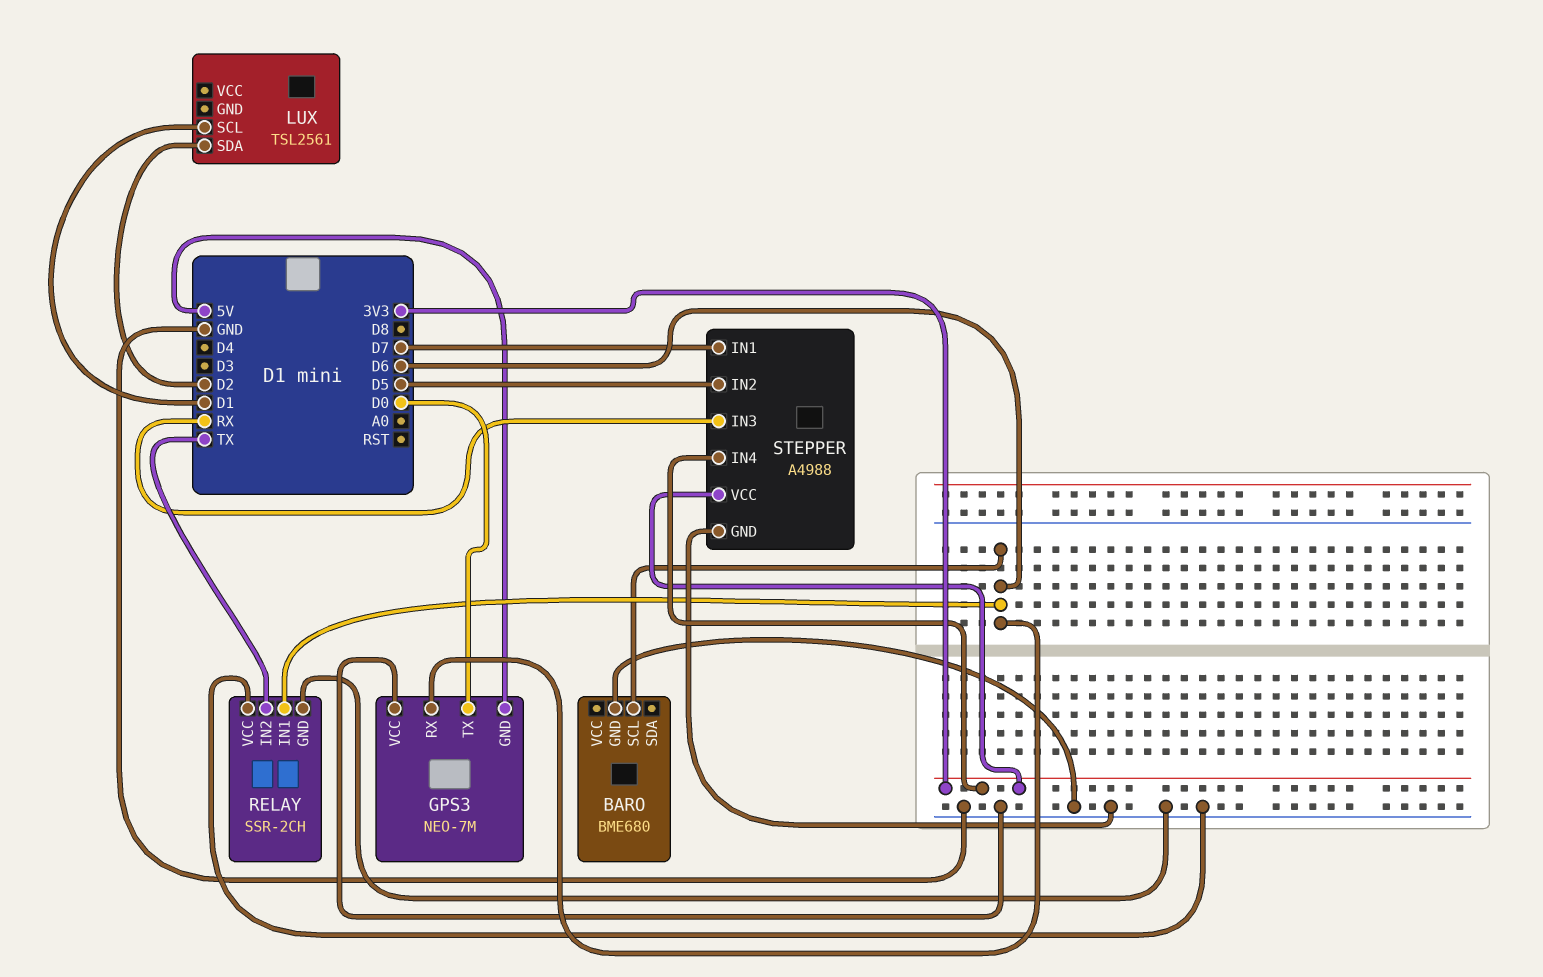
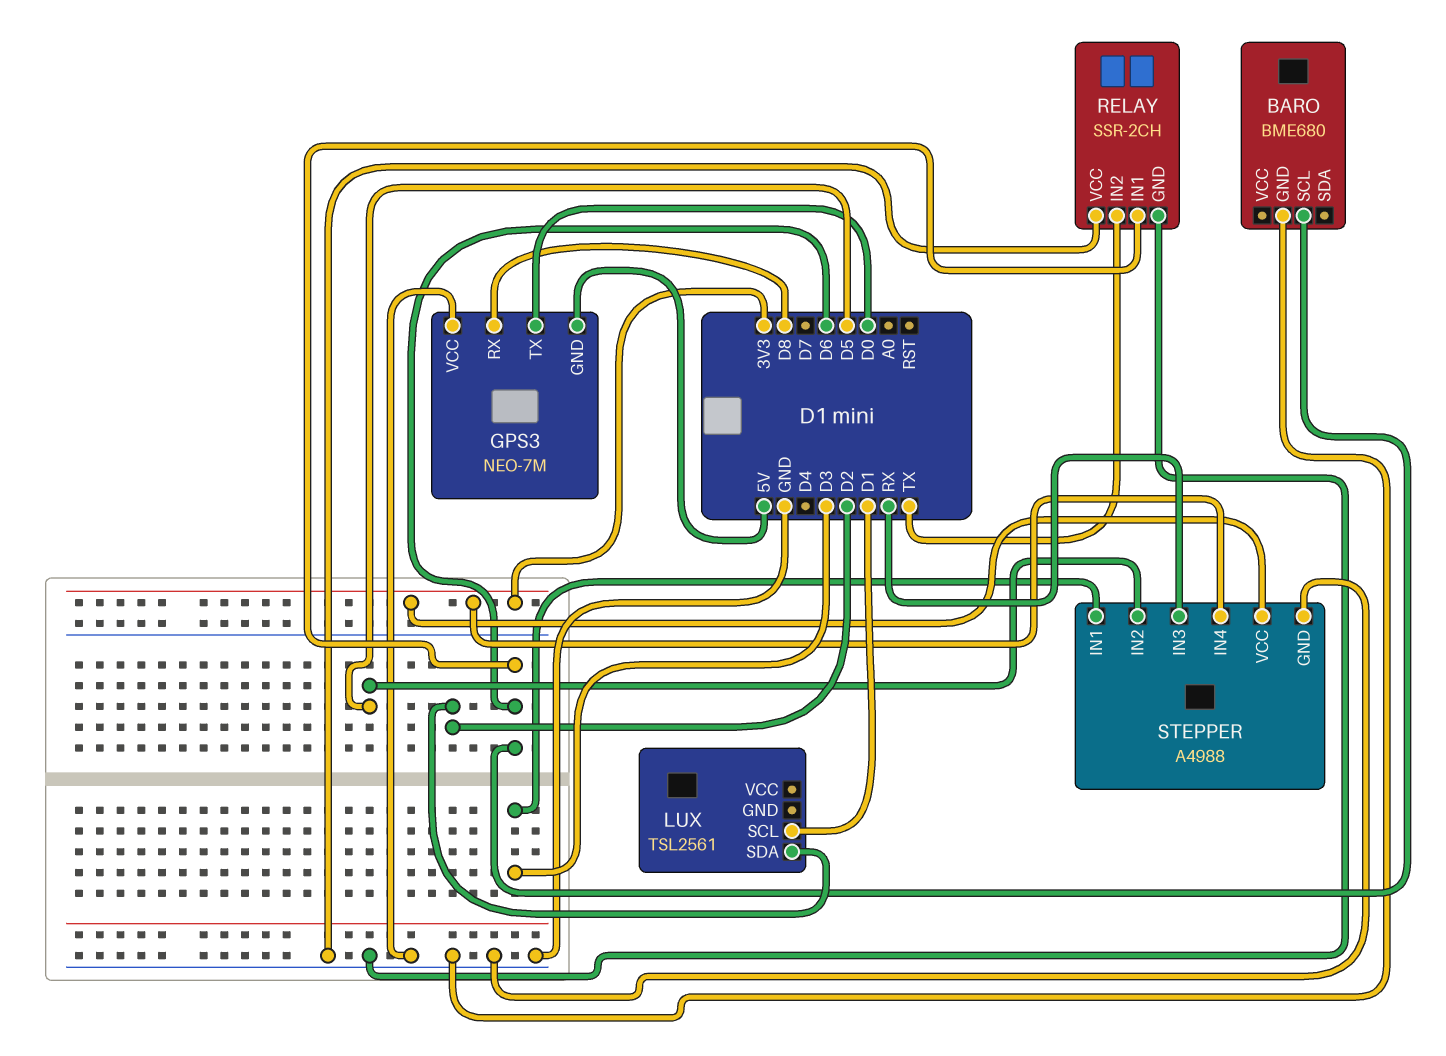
GPS3 pin RX: D6 -> D8
STEPPER pin IN1: D7 -> D3

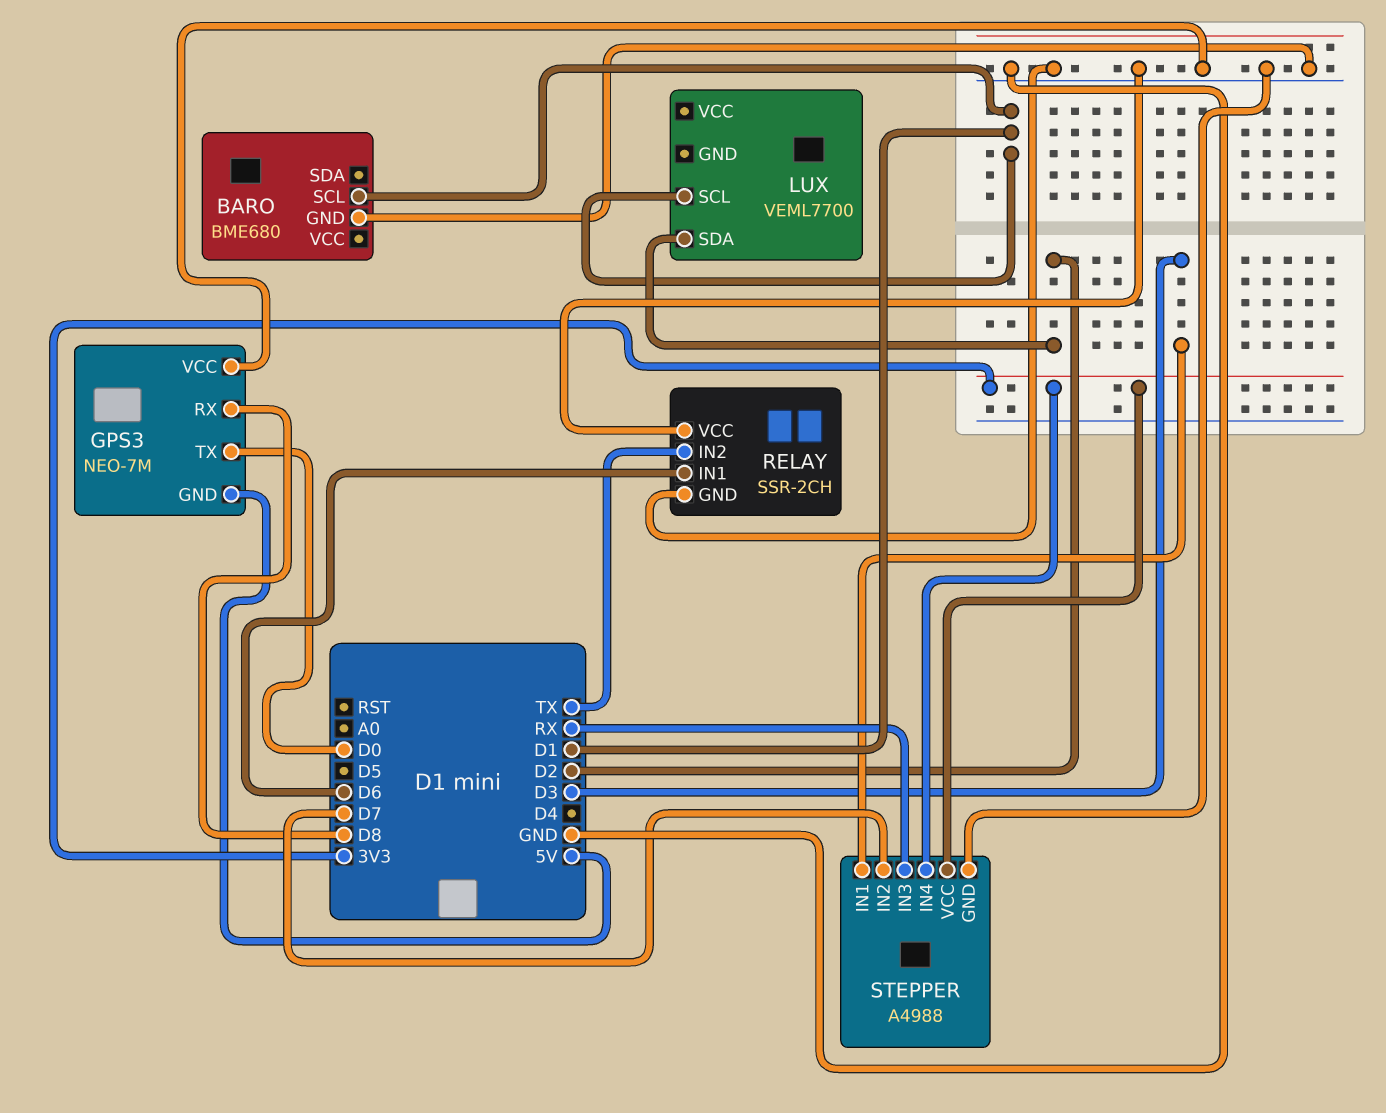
BARO pin SCL: D6 -> D1
LUX: TSL2561 -> VEML7700
STEPPER pin IN2: D5 -> D7

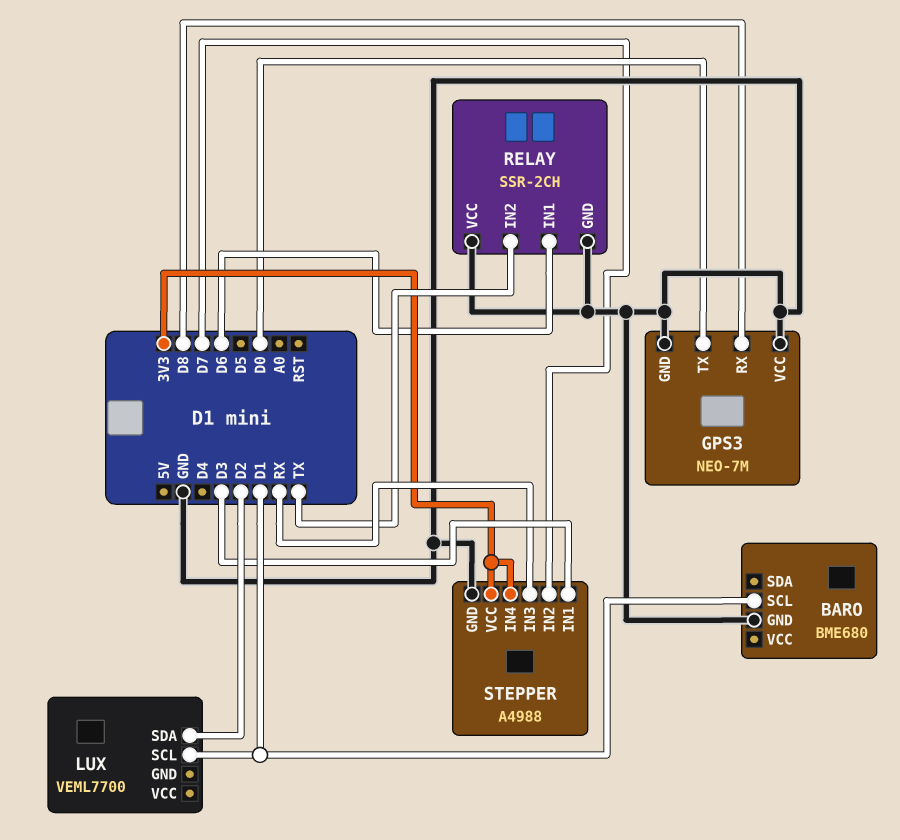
GPS3 pin GND: 5V -> GND

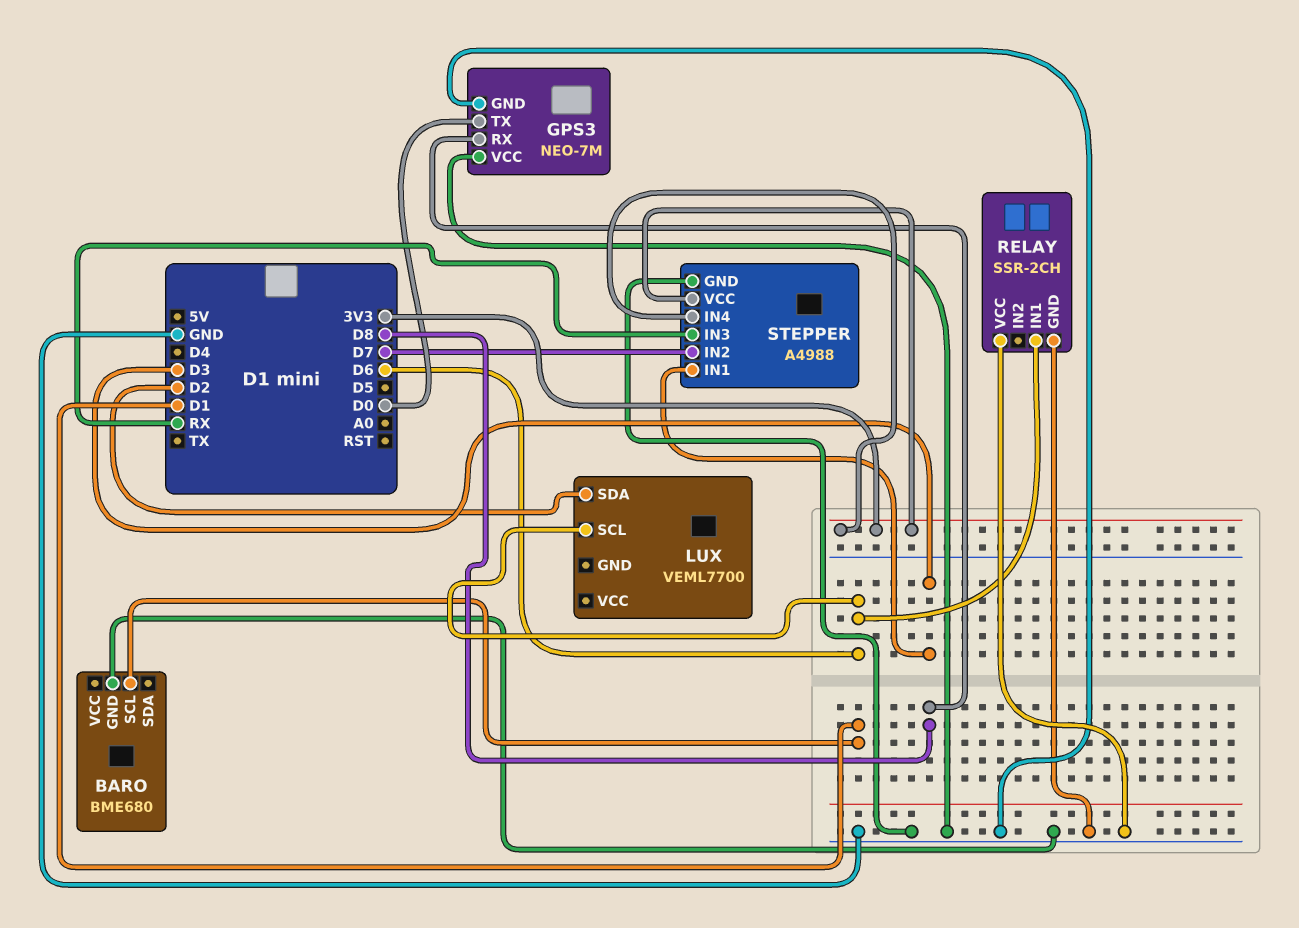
LUX pin SCL: D1 -> D6
RELAY pin IN2: TX -> none

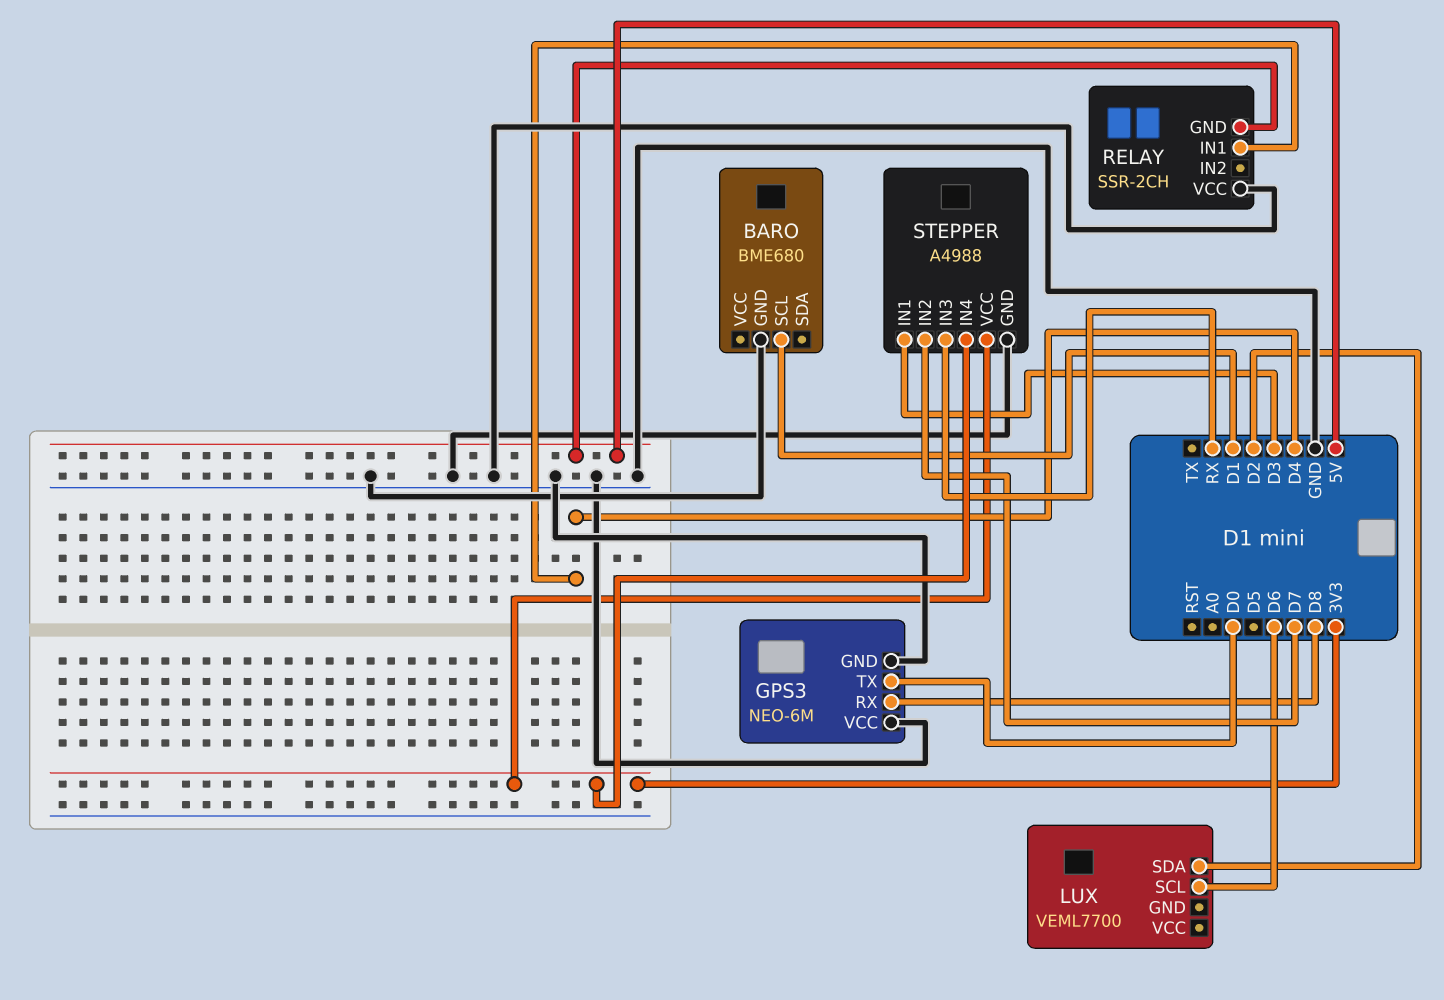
GPS3: NEO-7M -> NEO-6M
RELAY pin GND: GND -> 5V
RELAY pin IN1: D6 -> D4

